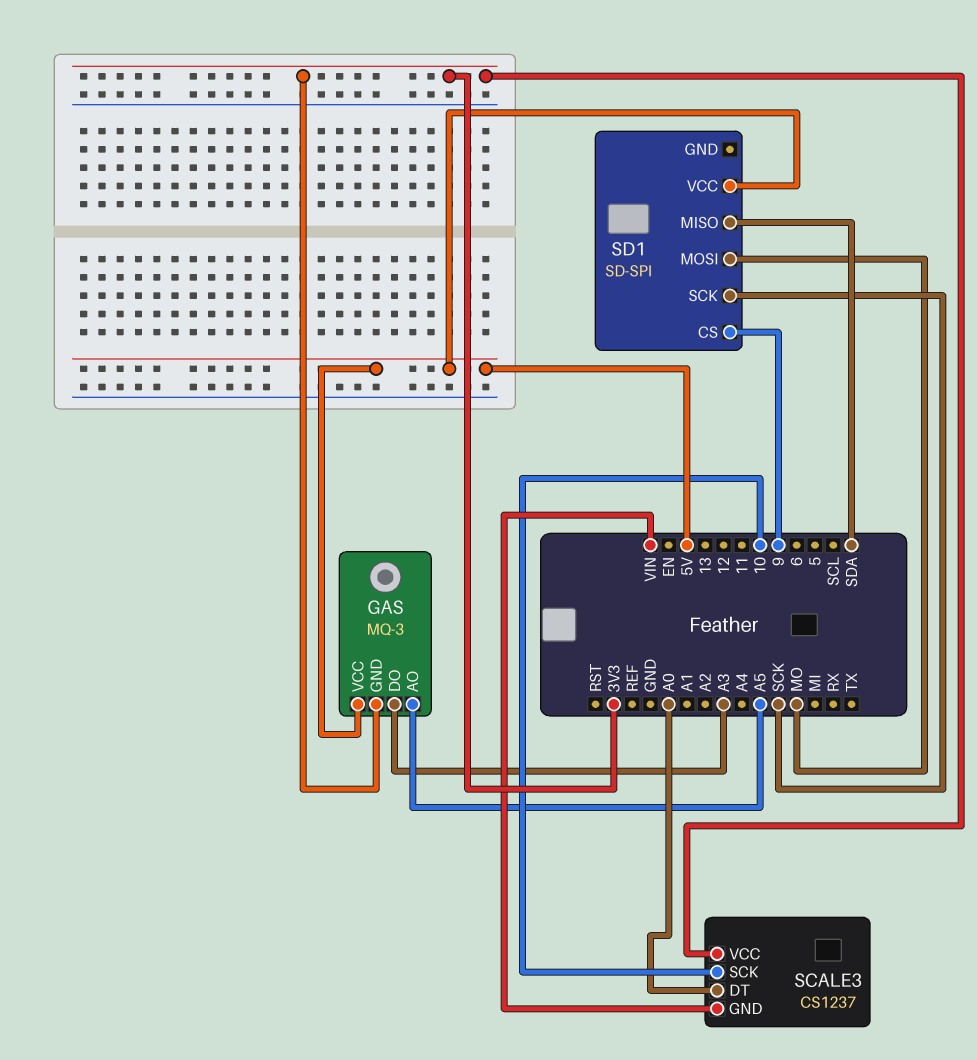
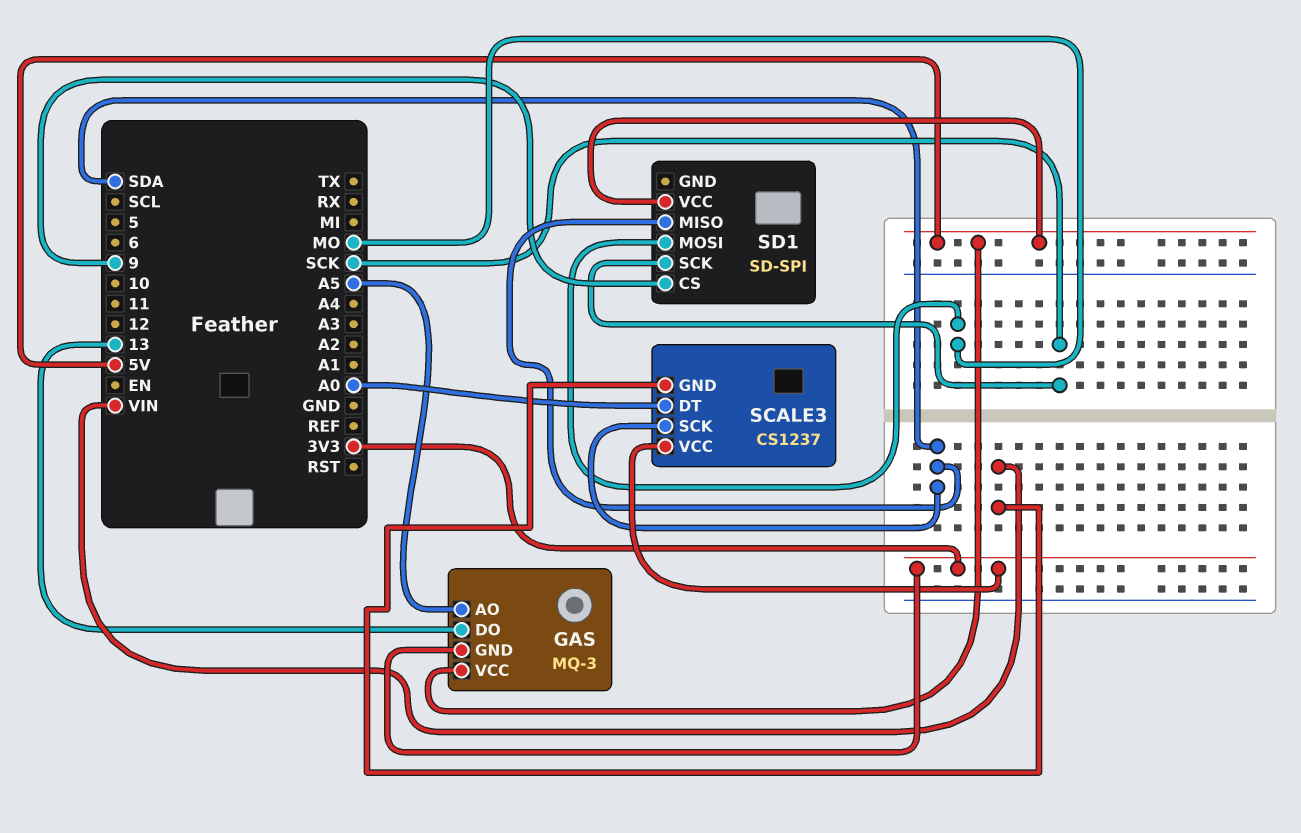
GAS pin DO: A3 -> 13
SCALE3 pin SCK: 10 -> SDA

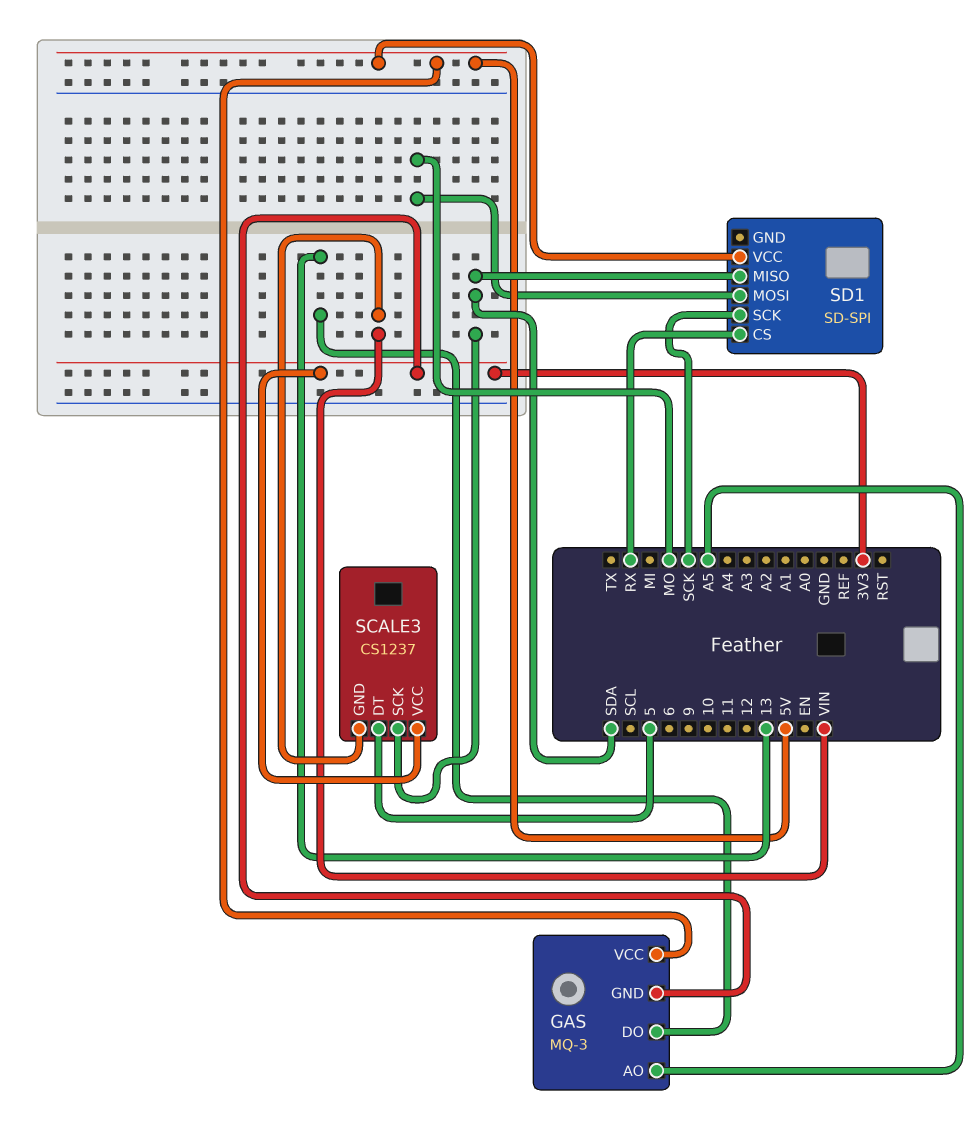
SCALE3 pin DT: A0 -> 5
SD1 pin CS: 9 -> RX

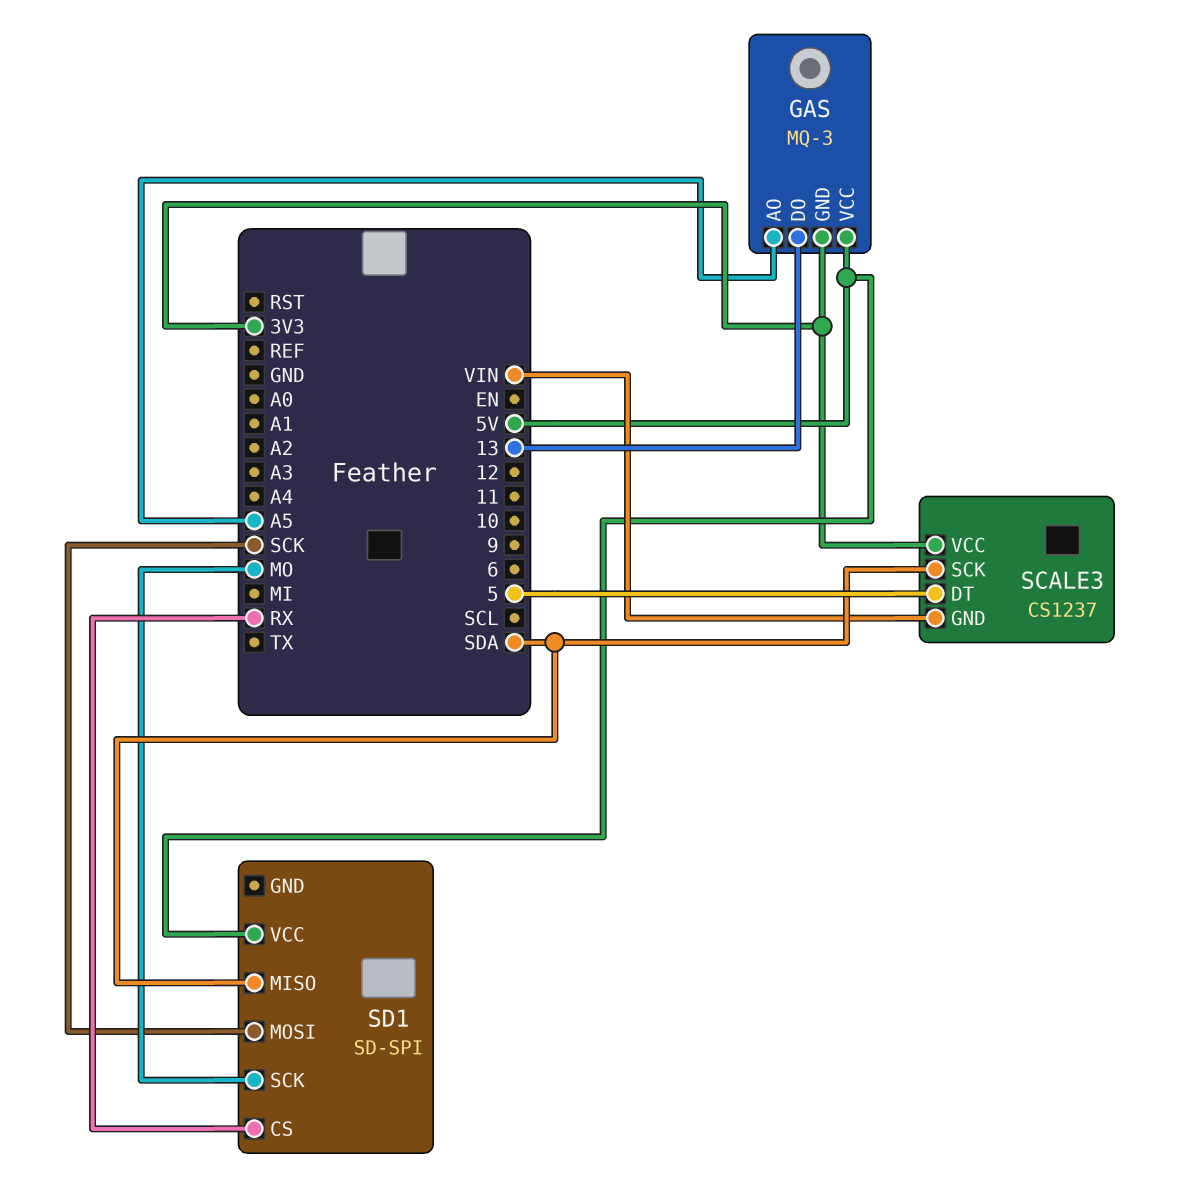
SD1 pin MOSI: MO -> SCK
SD1 pin SCK: SCK -> MO

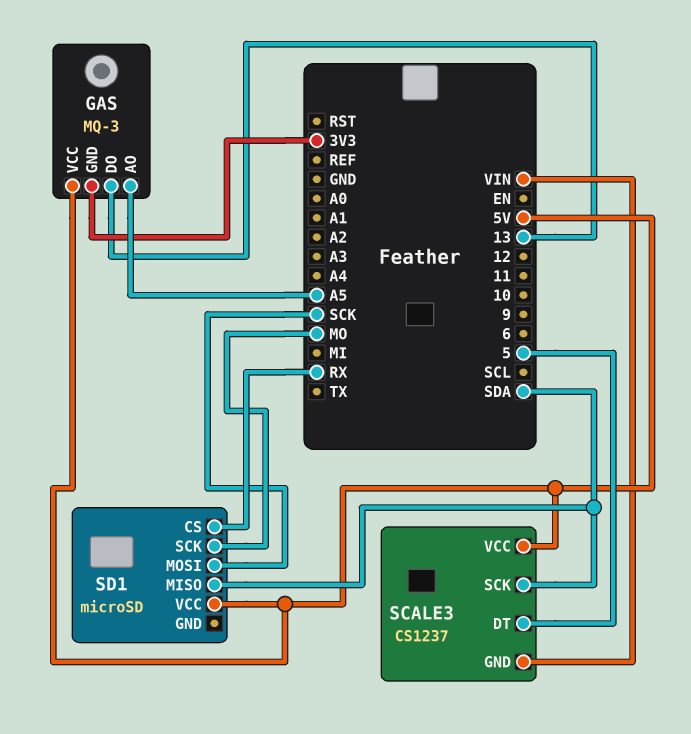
SCALE3 pin VCC: 3V3 -> 5V
SD1: SD-SPI -> microSD

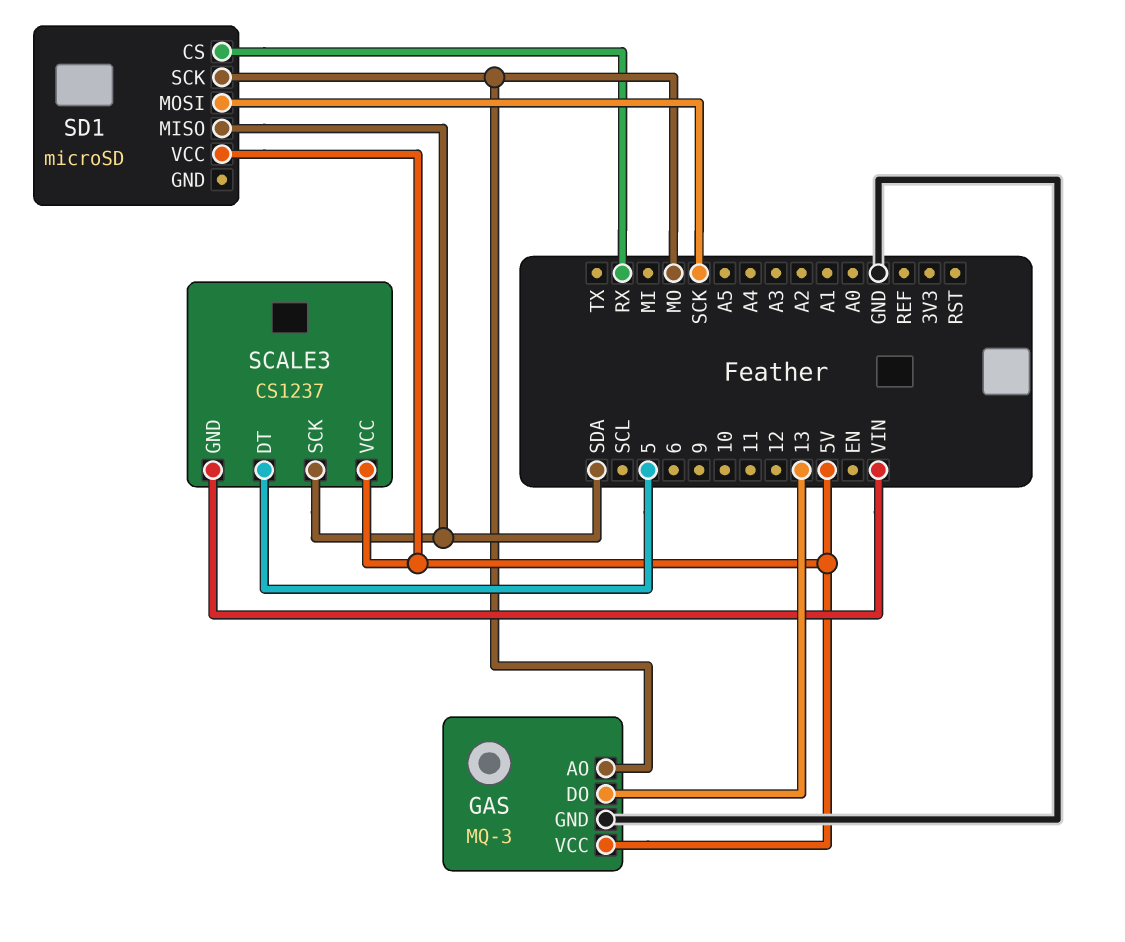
GAS pin AO: A5 -> MO
GAS pin GND: 3V3 -> GND

